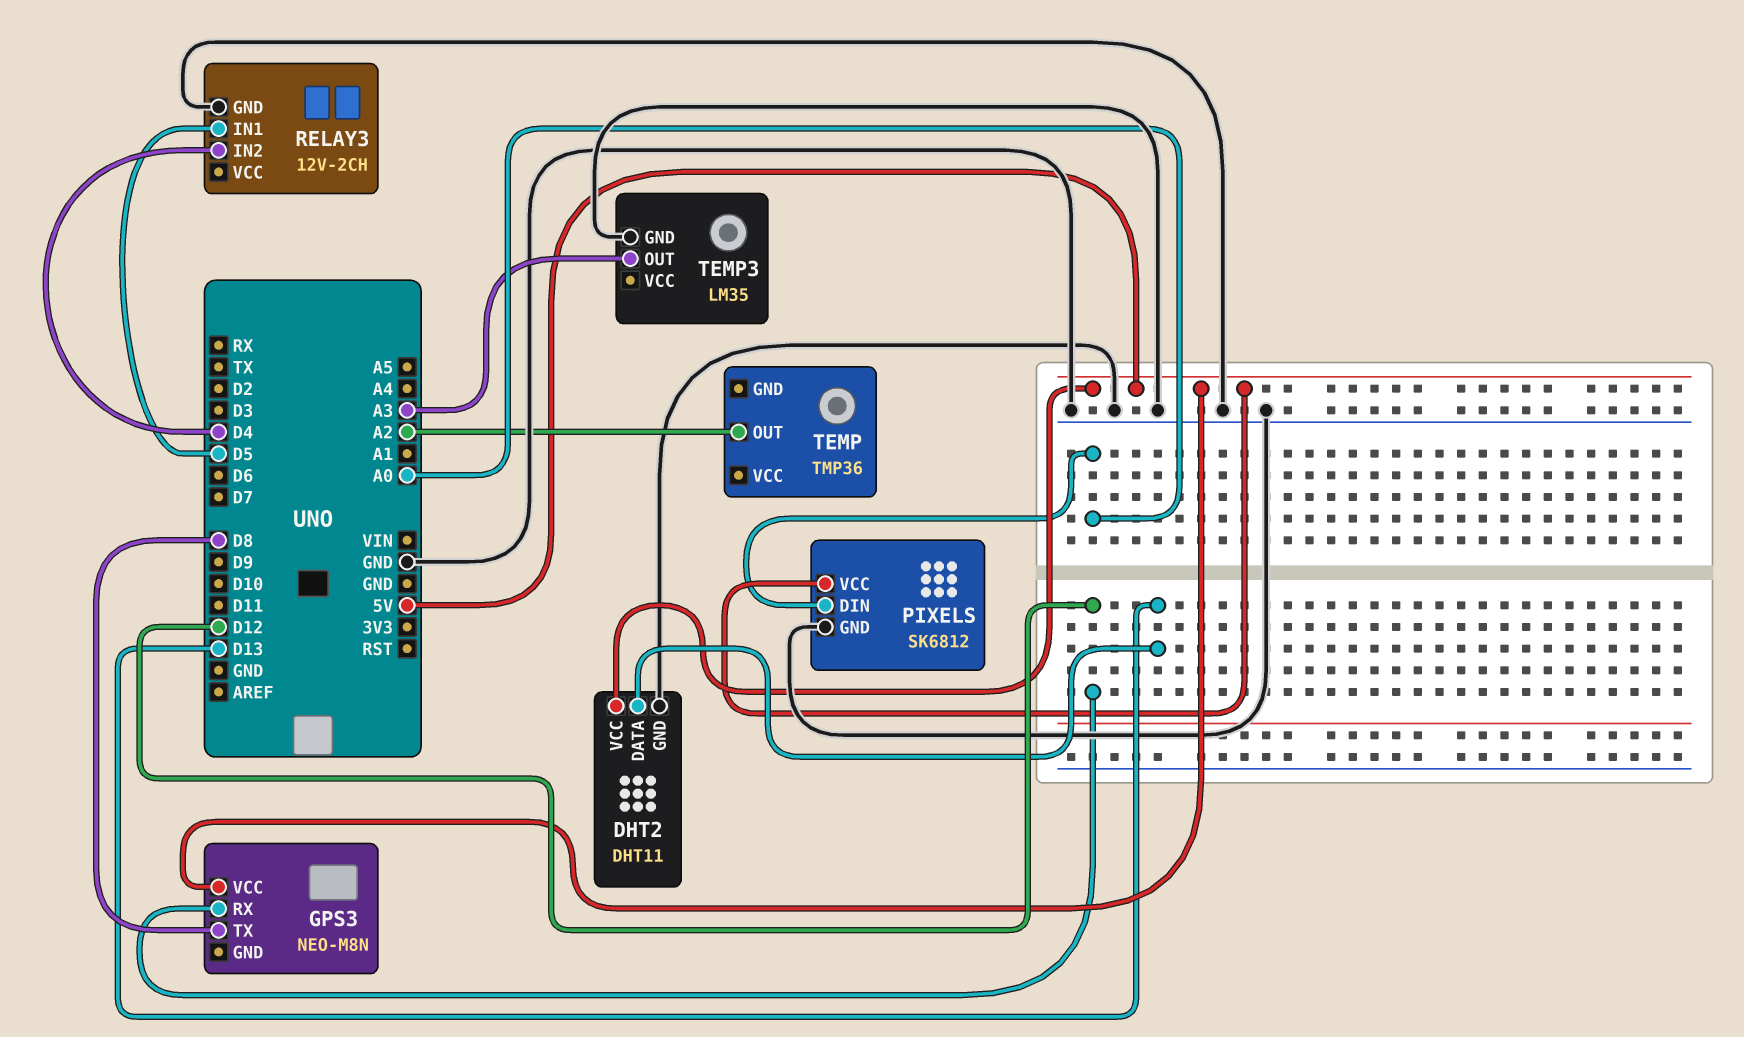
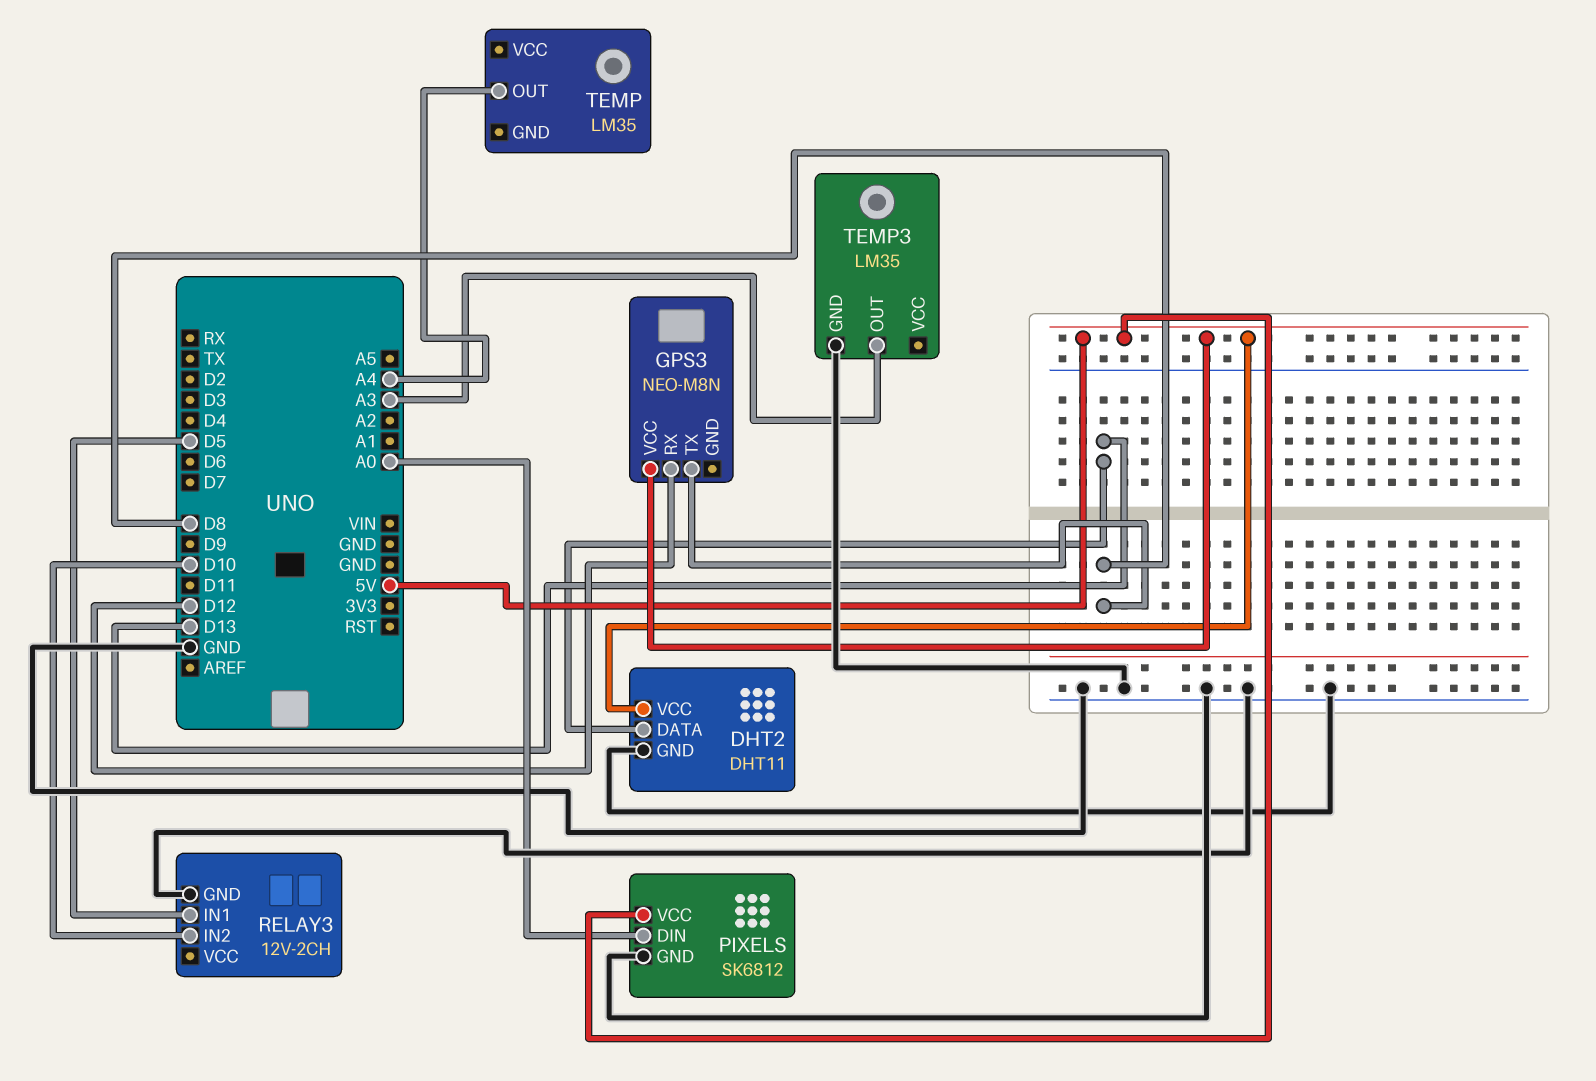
RELAY3 pin IN2: D4 -> D10
TEMP: TMP36 -> LM35
TEMP pin OUT: A2 -> A4

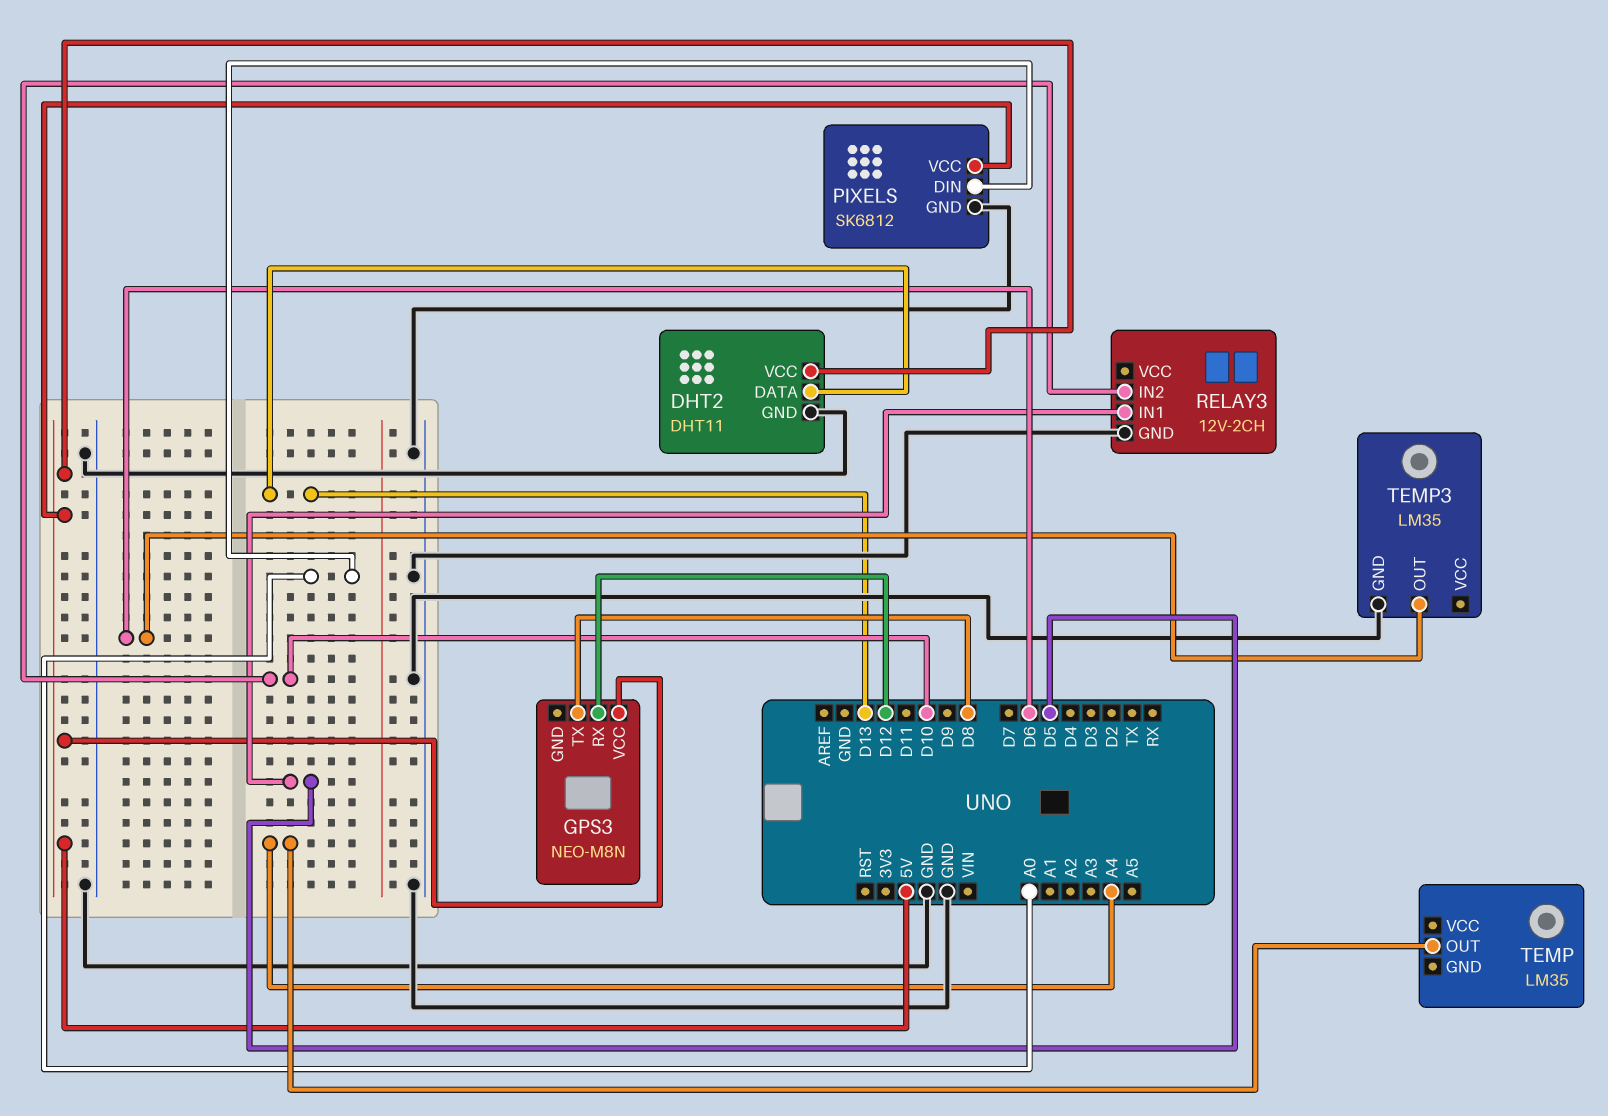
TEMP3 pin OUT: A3 -> D6

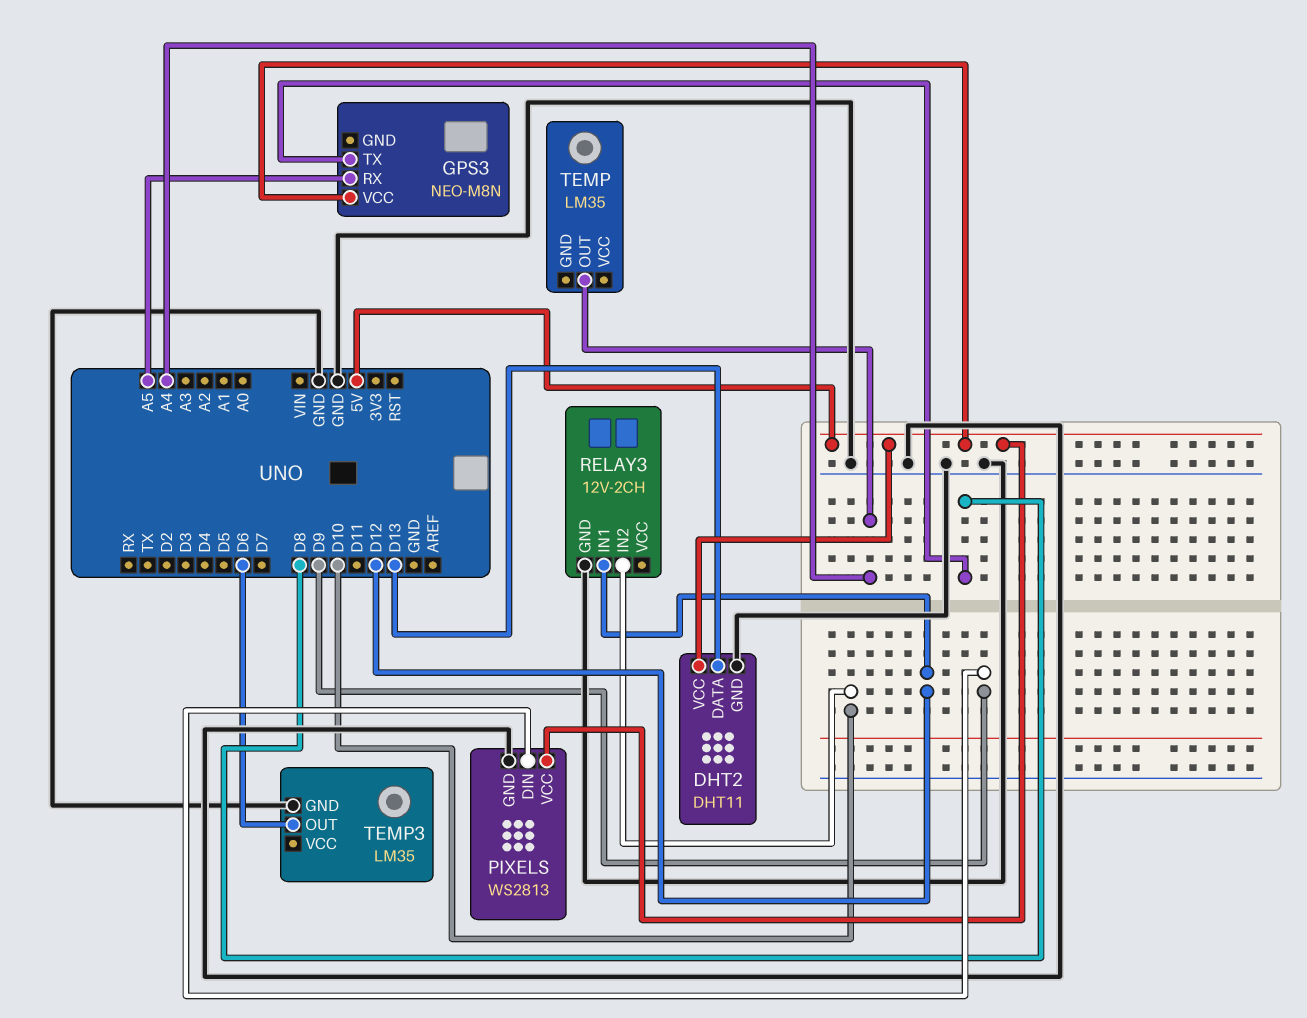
GPS3 pin RX: D12 -> A5
PIXELS: SK6812 -> WS2813
PIXELS pin DIN: A0 -> D9
RELAY3 pin IN1: D5 -> D12

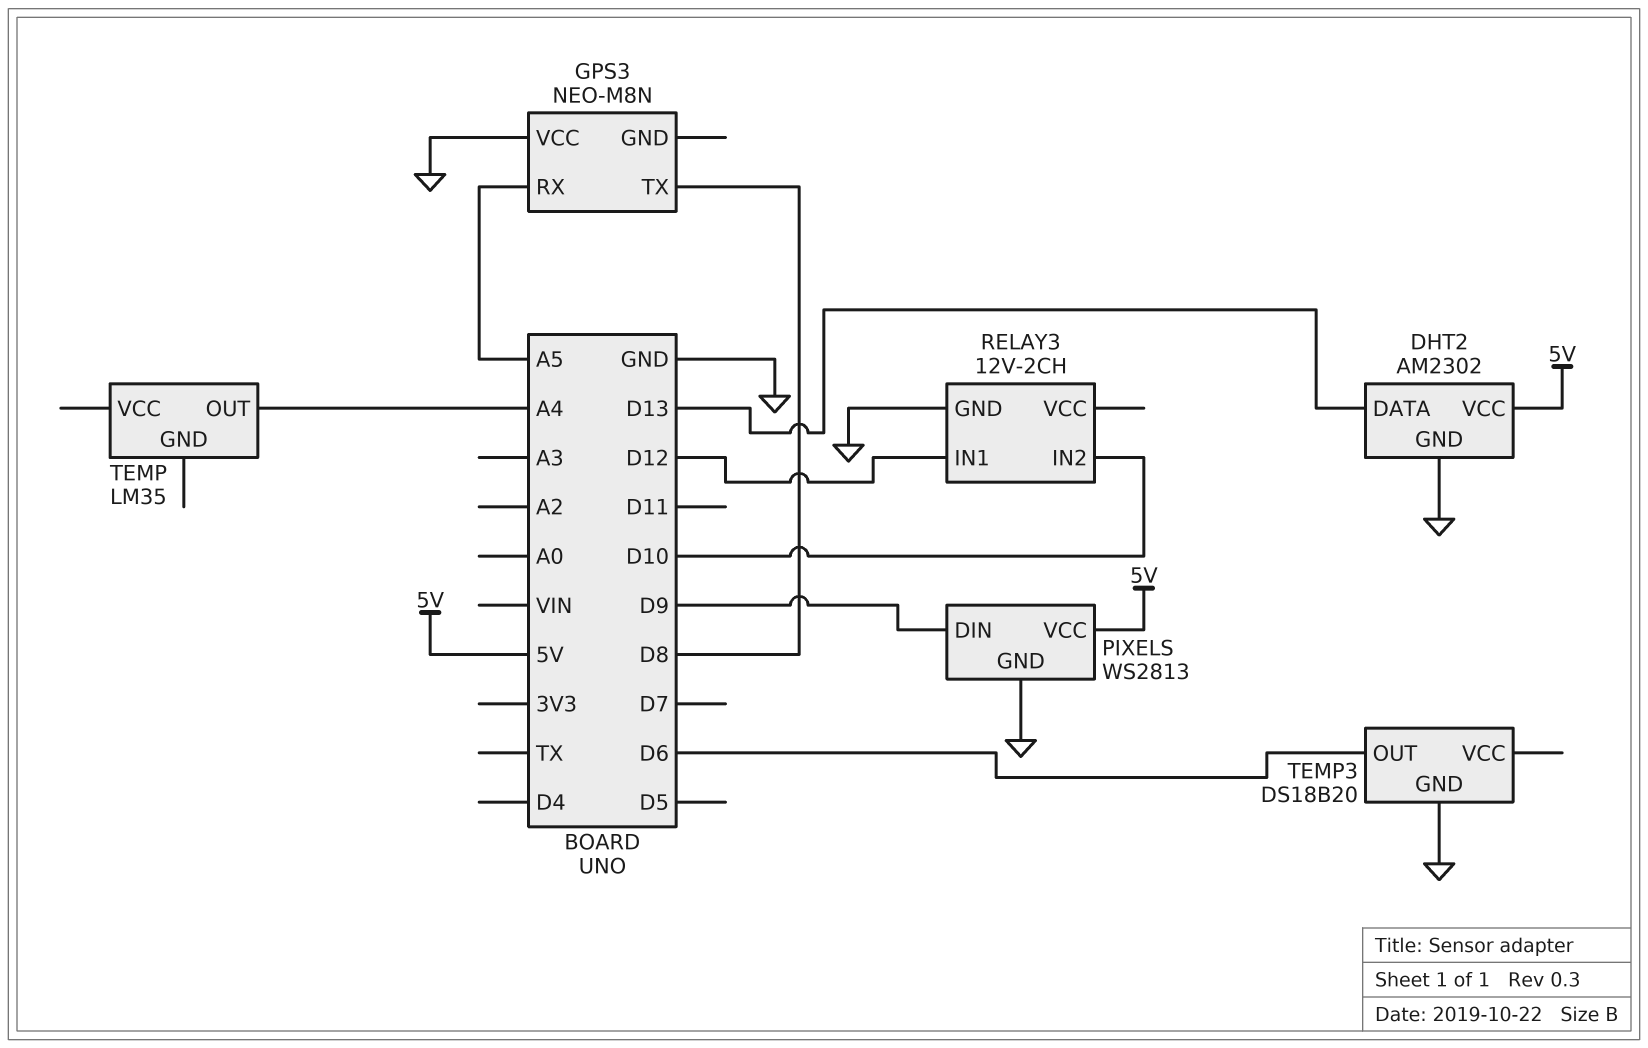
DHT2: DHT11 -> AM2302
GPS3 pin VCC: 5V -> GND
TEMP3: LM35 -> DS18B20

